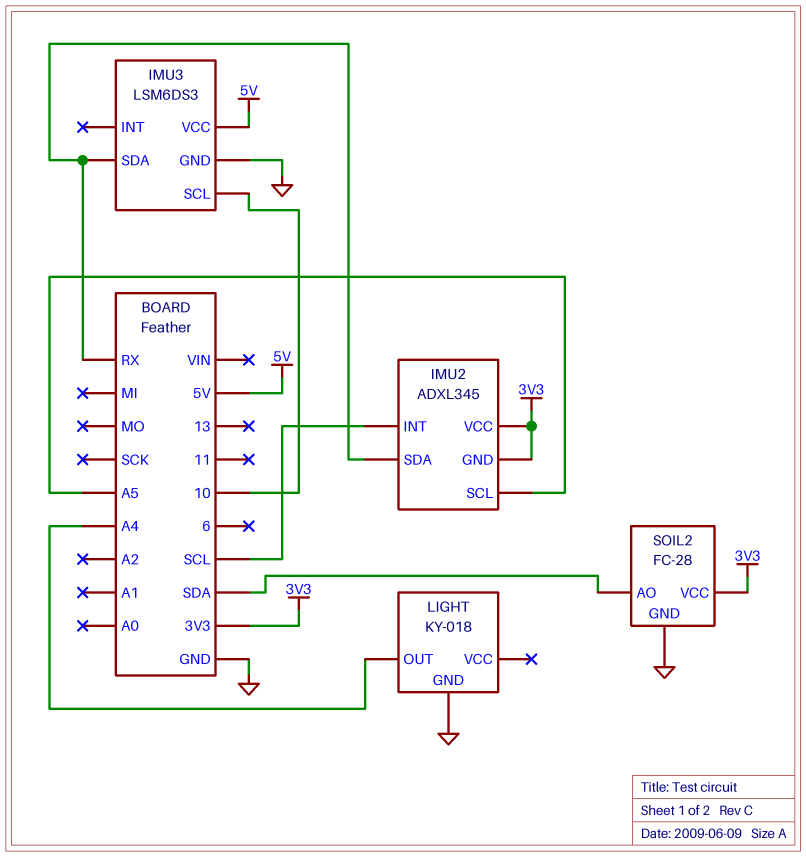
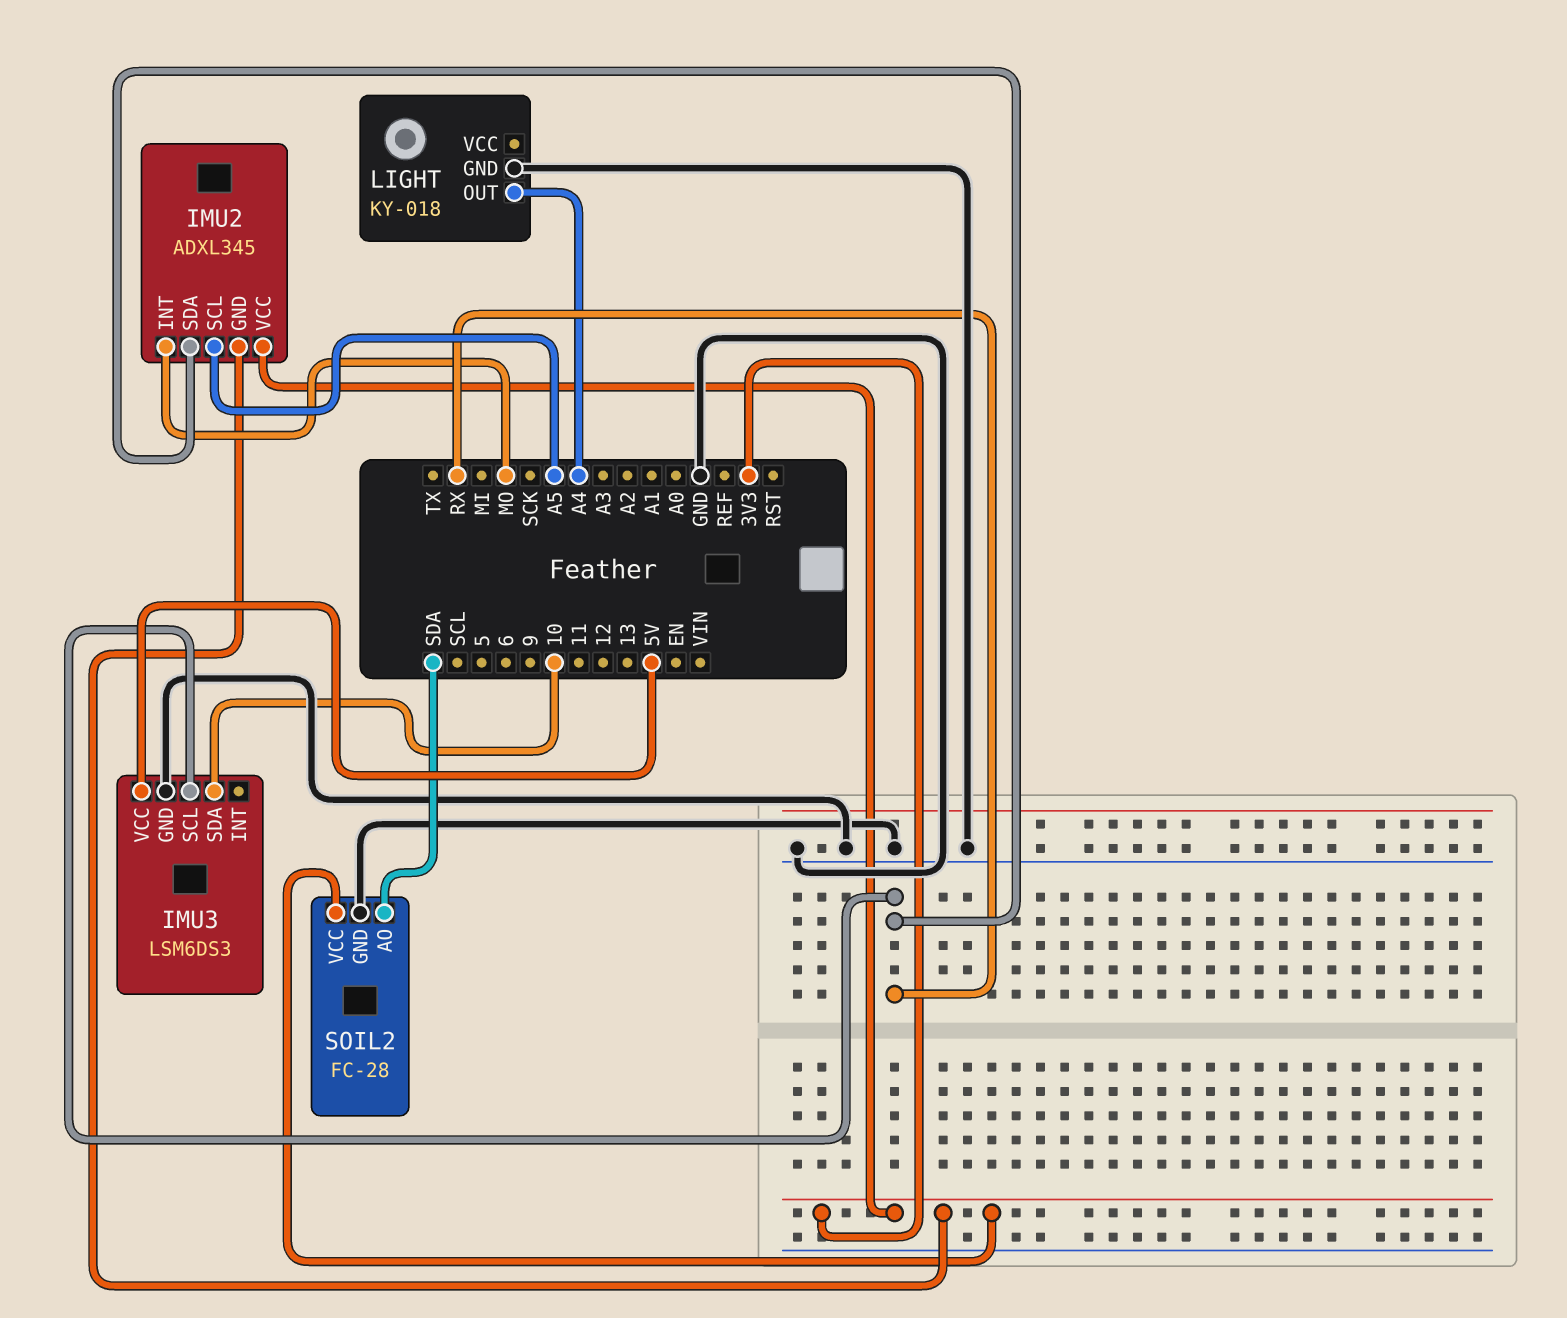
IMU2 pin INT: SCL -> MO
IMU3 pin SCL: 10 -> RX
IMU3 pin SDA: RX -> 10

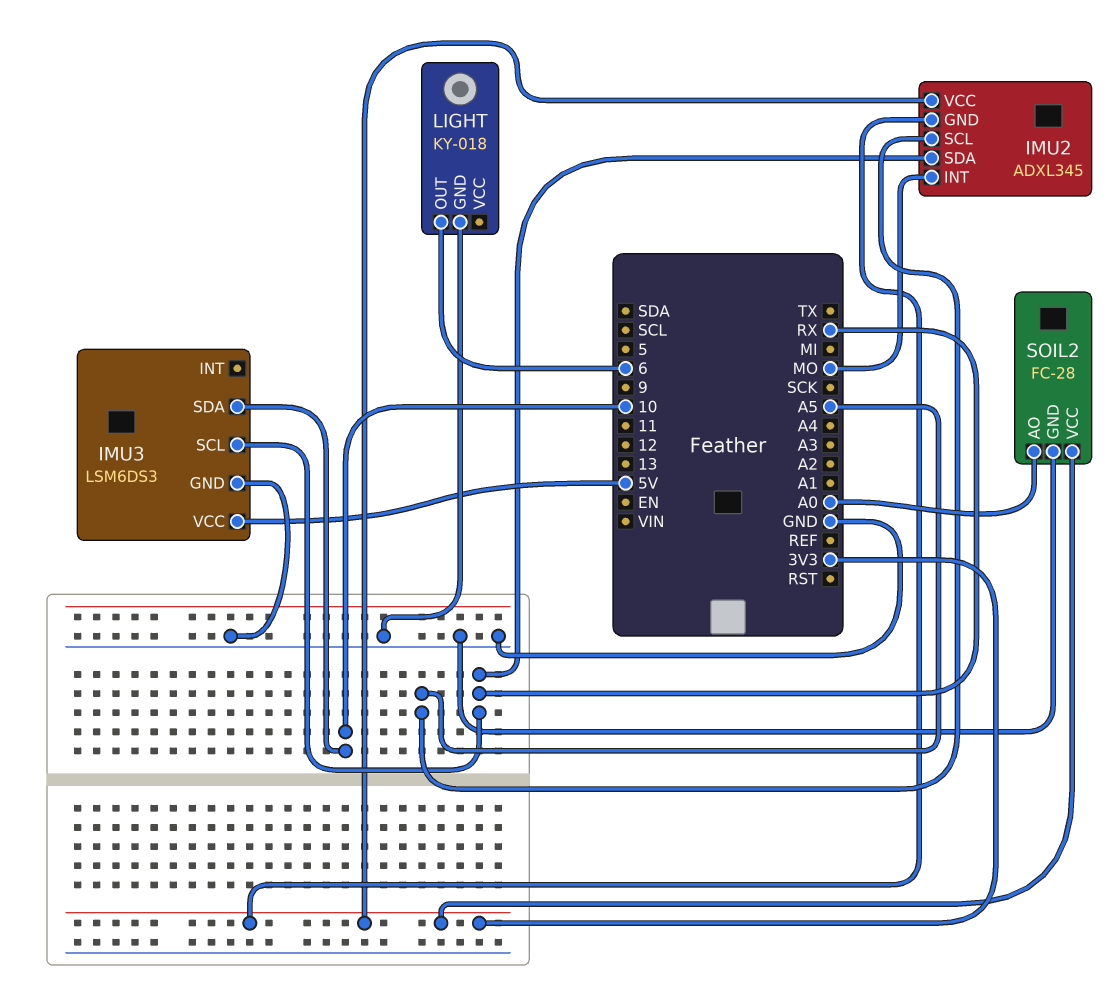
LIGHT pin OUT: A4 -> 6
SOIL2 pin AO: SDA -> A0

